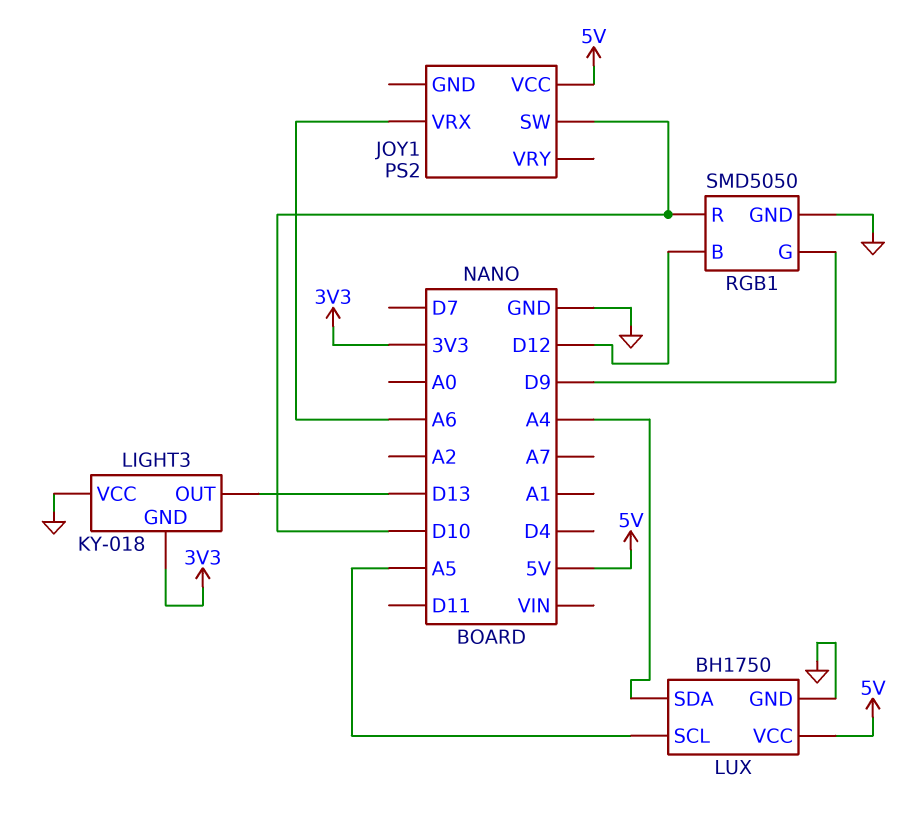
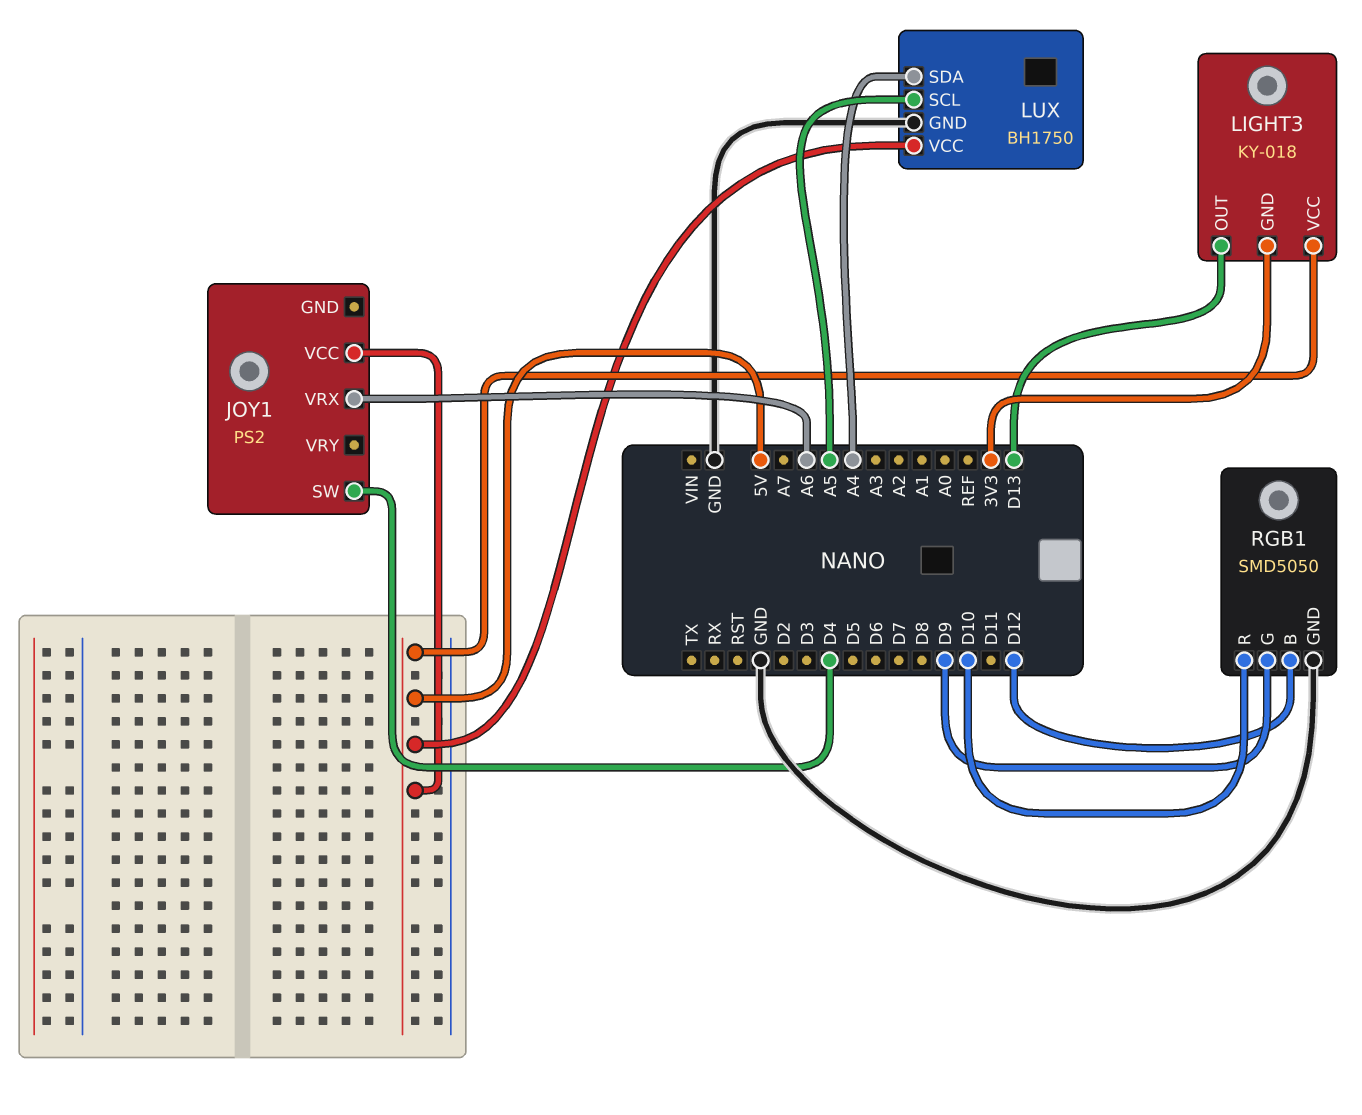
JOY1 pin SW: D10 -> D4
LIGHT3 pin VCC: GND -> 5V

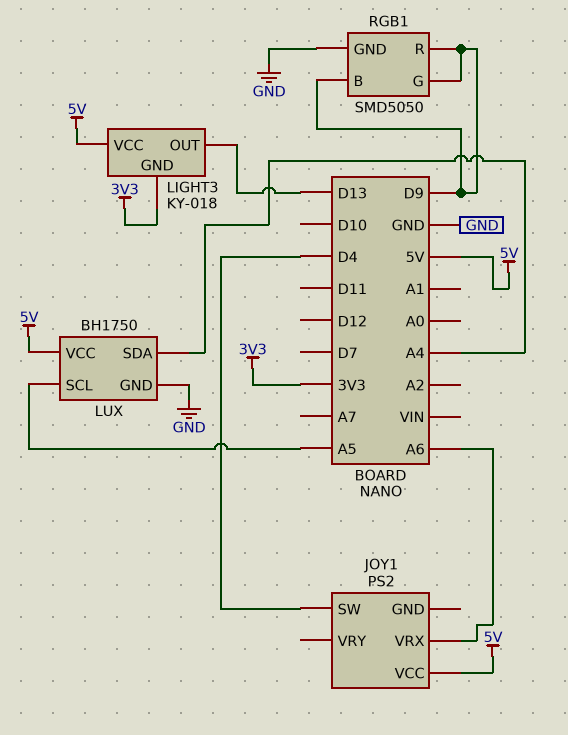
RGB1 pin B: D12 -> D9
RGB1 pin R: D10 -> D9

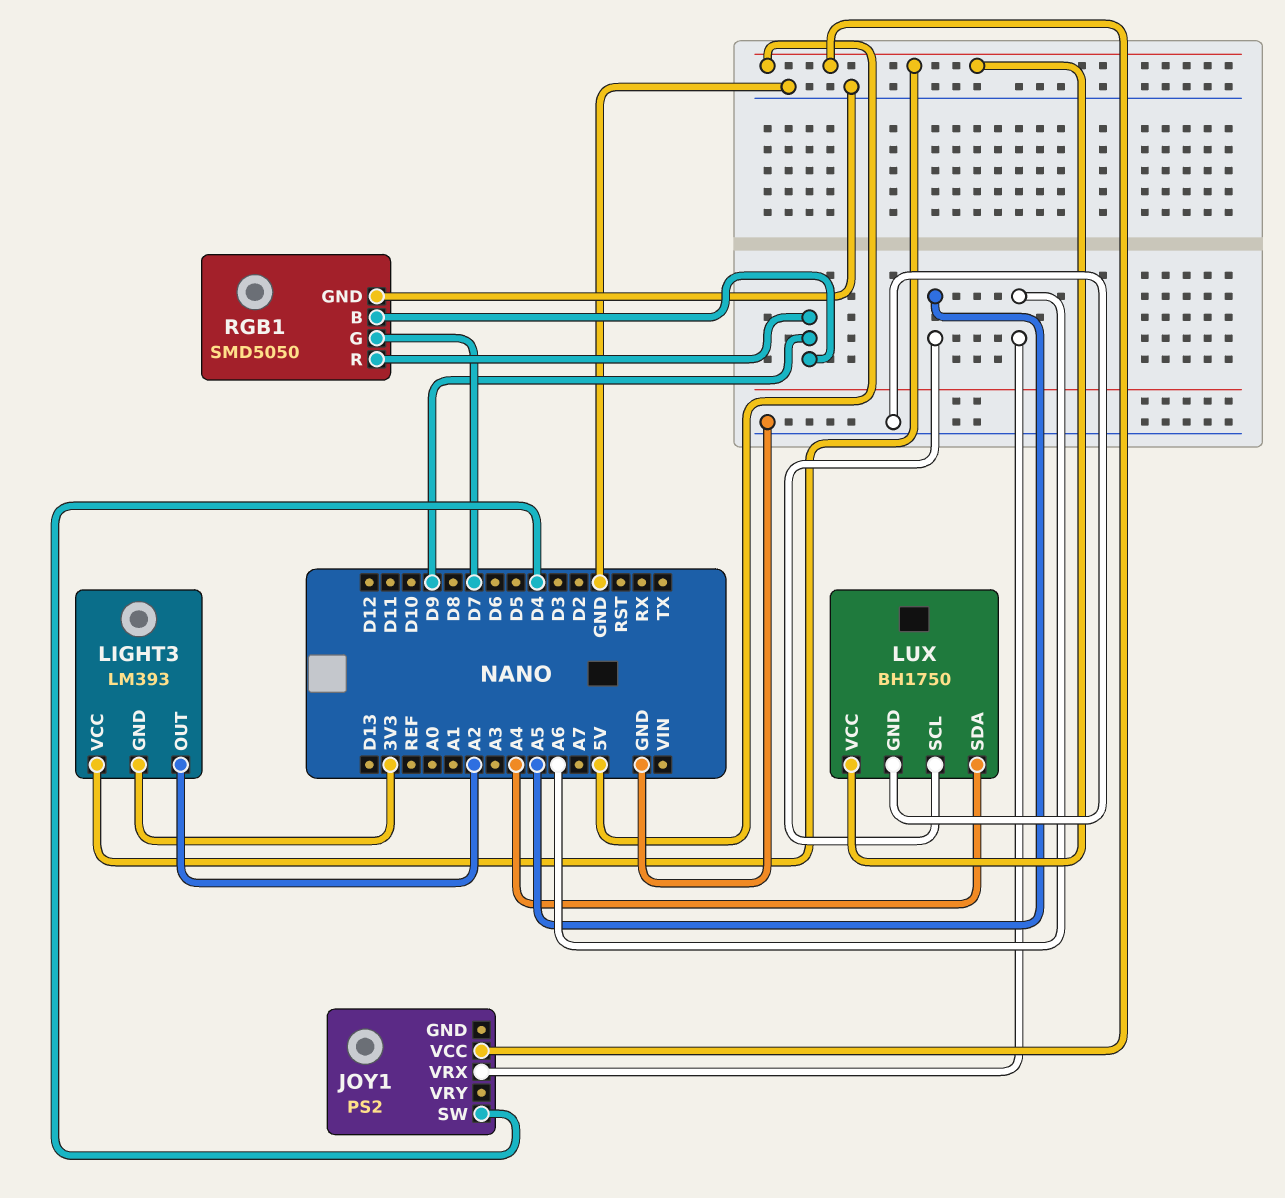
LIGHT3: KY-018 -> LM393
LIGHT3 pin OUT: D13 -> A2
RGB1 pin G: D9 -> D7

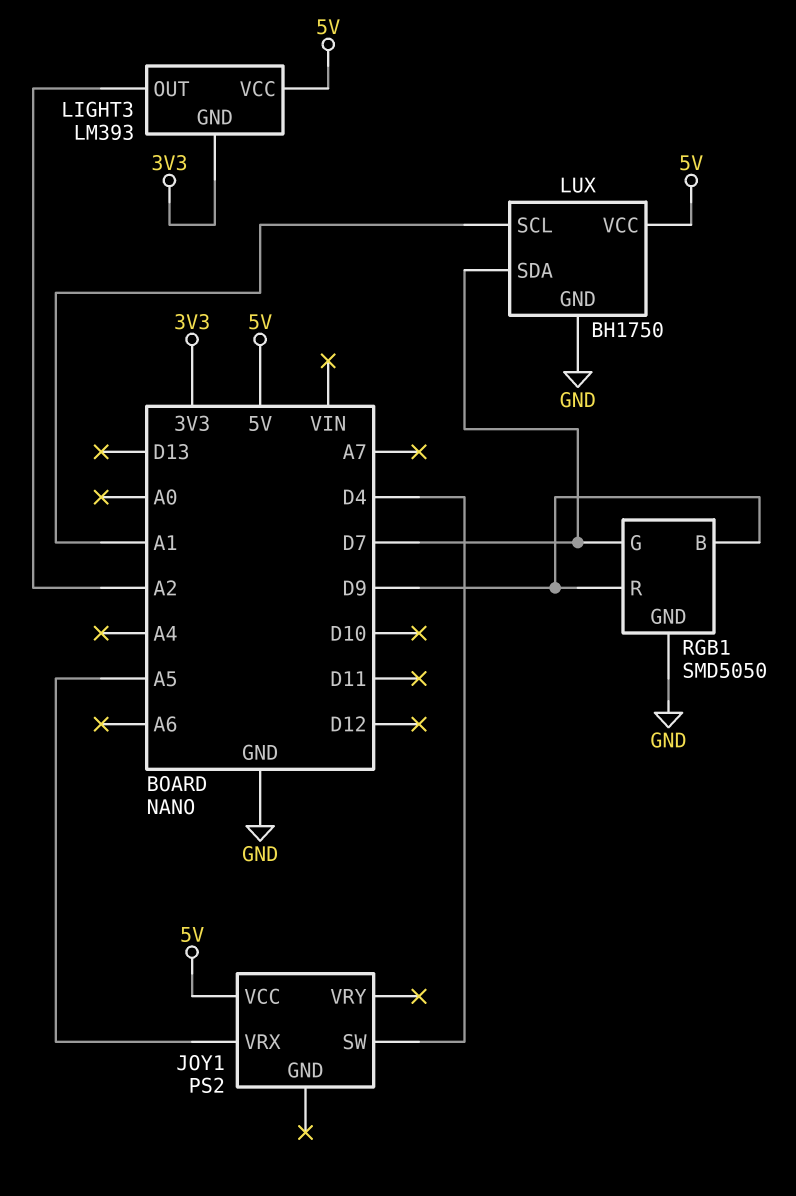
JOY1 pin VRX: A6 -> A5
LUX pin SCL: A5 -> A1
LUX pin SDA: A4 -> D7

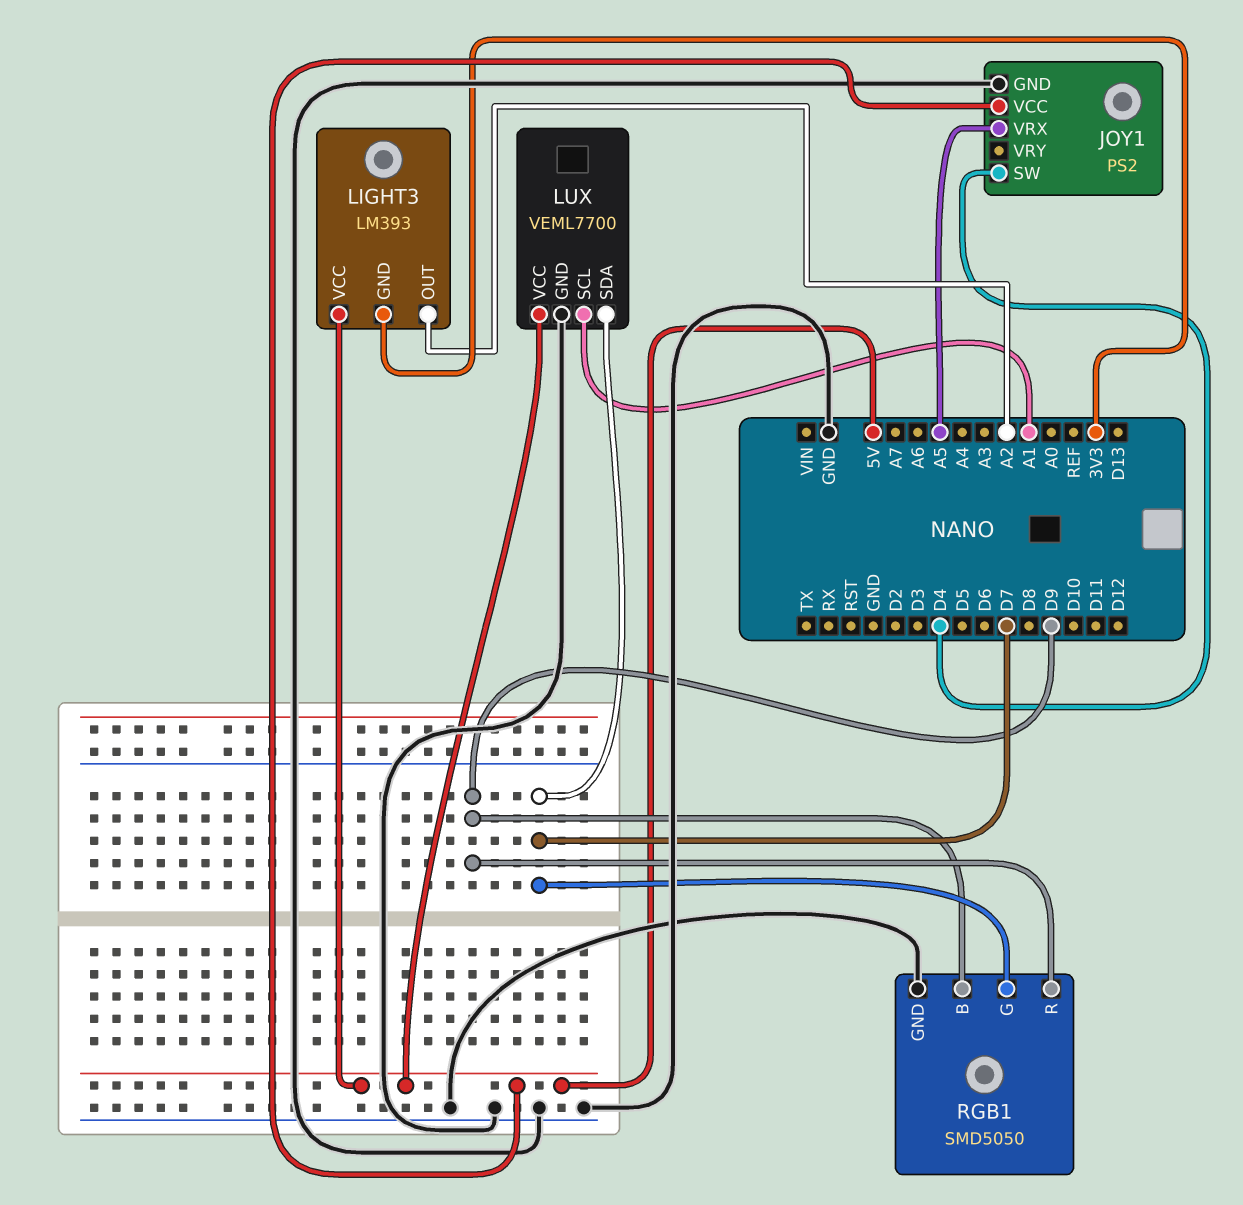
JOY1 pin GND: none -> GND
LUX: BH1750 -> VEML7700

